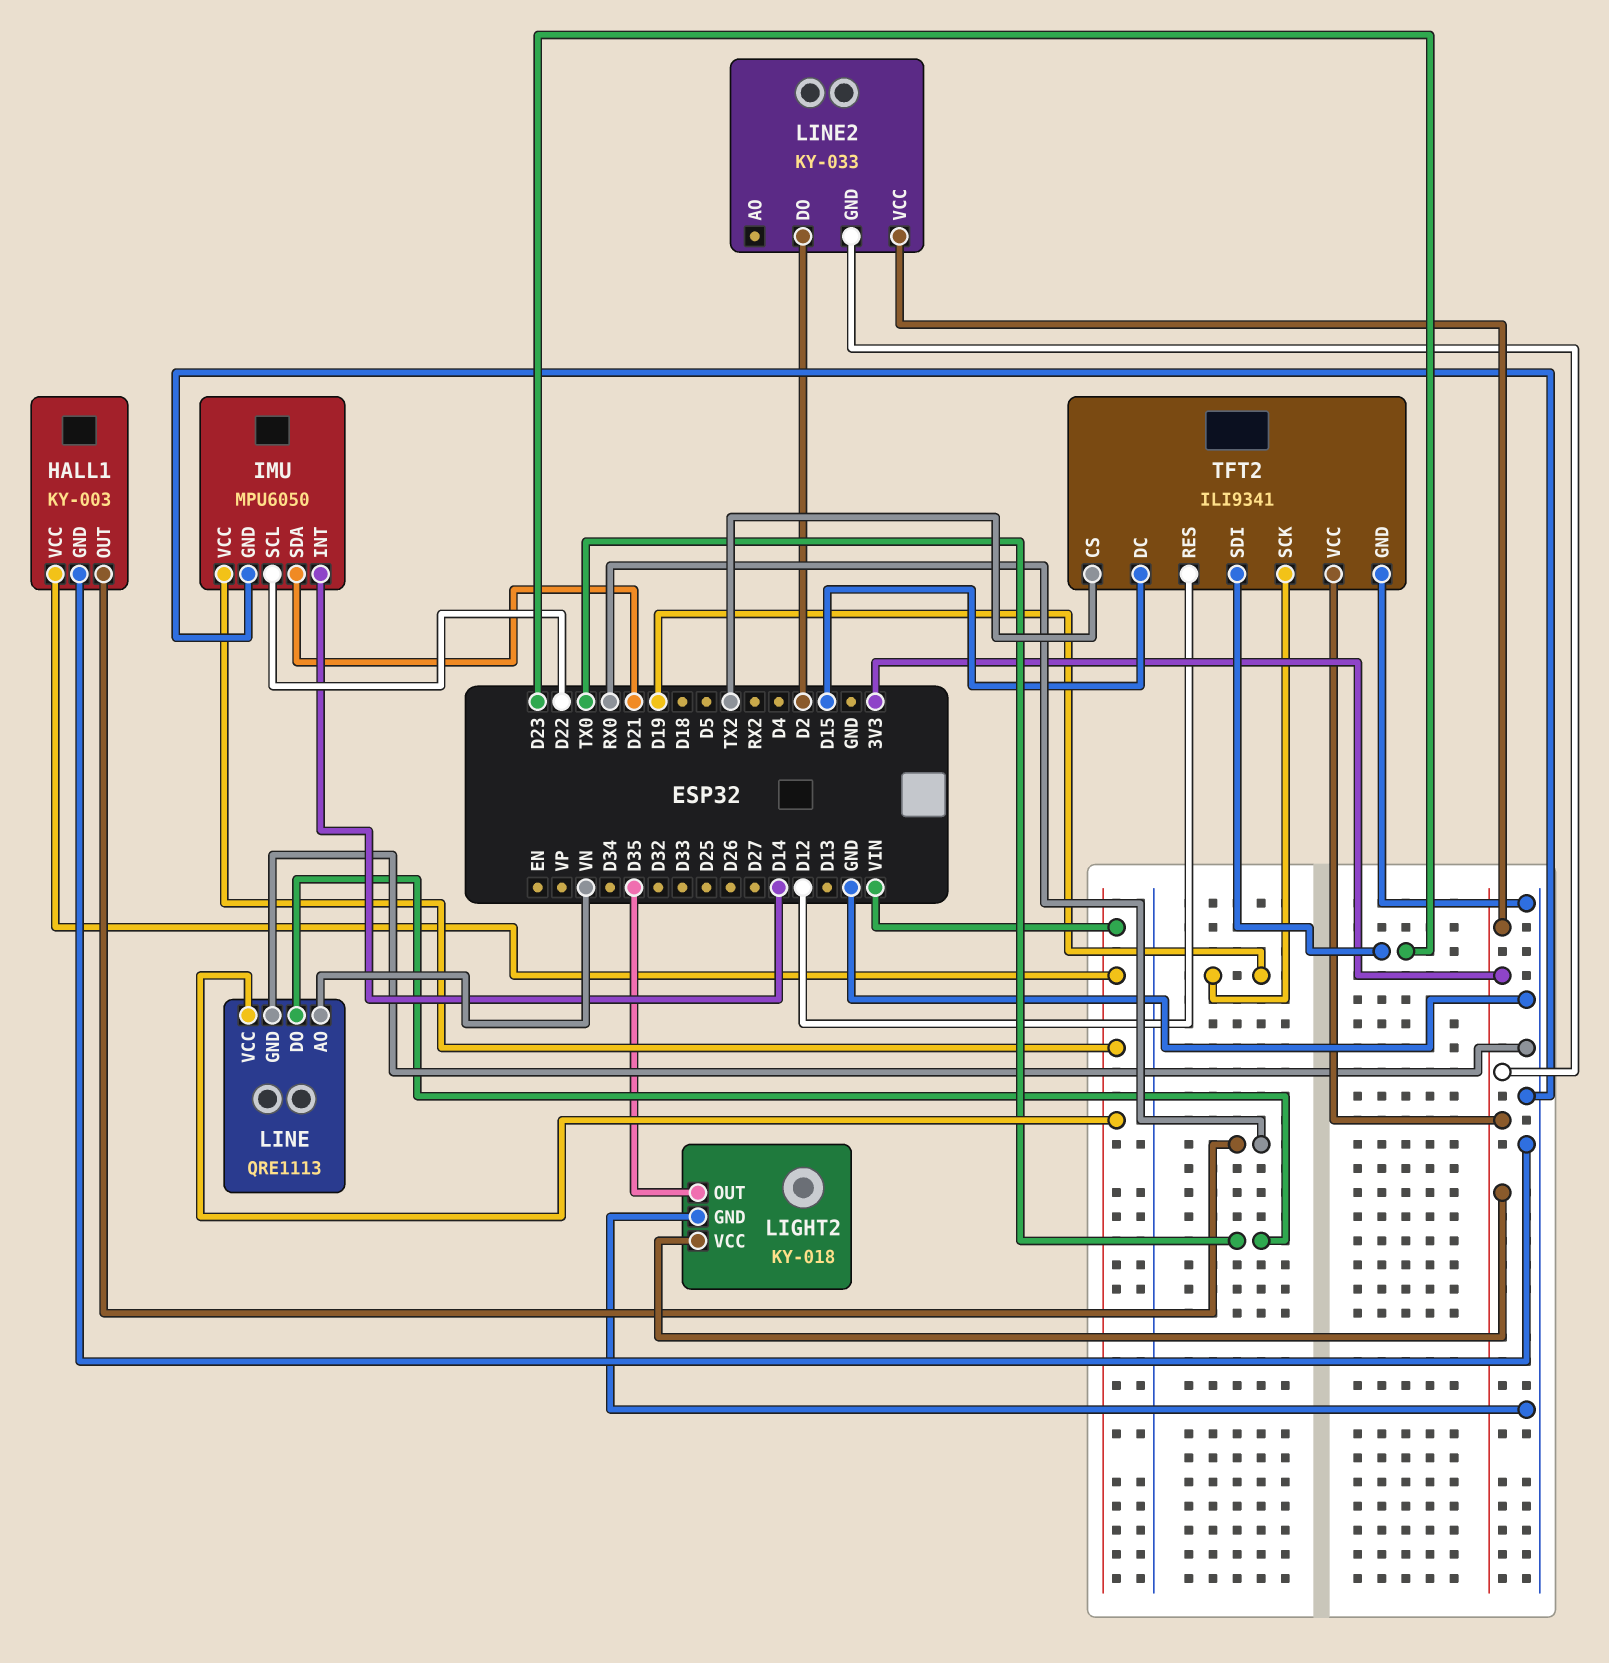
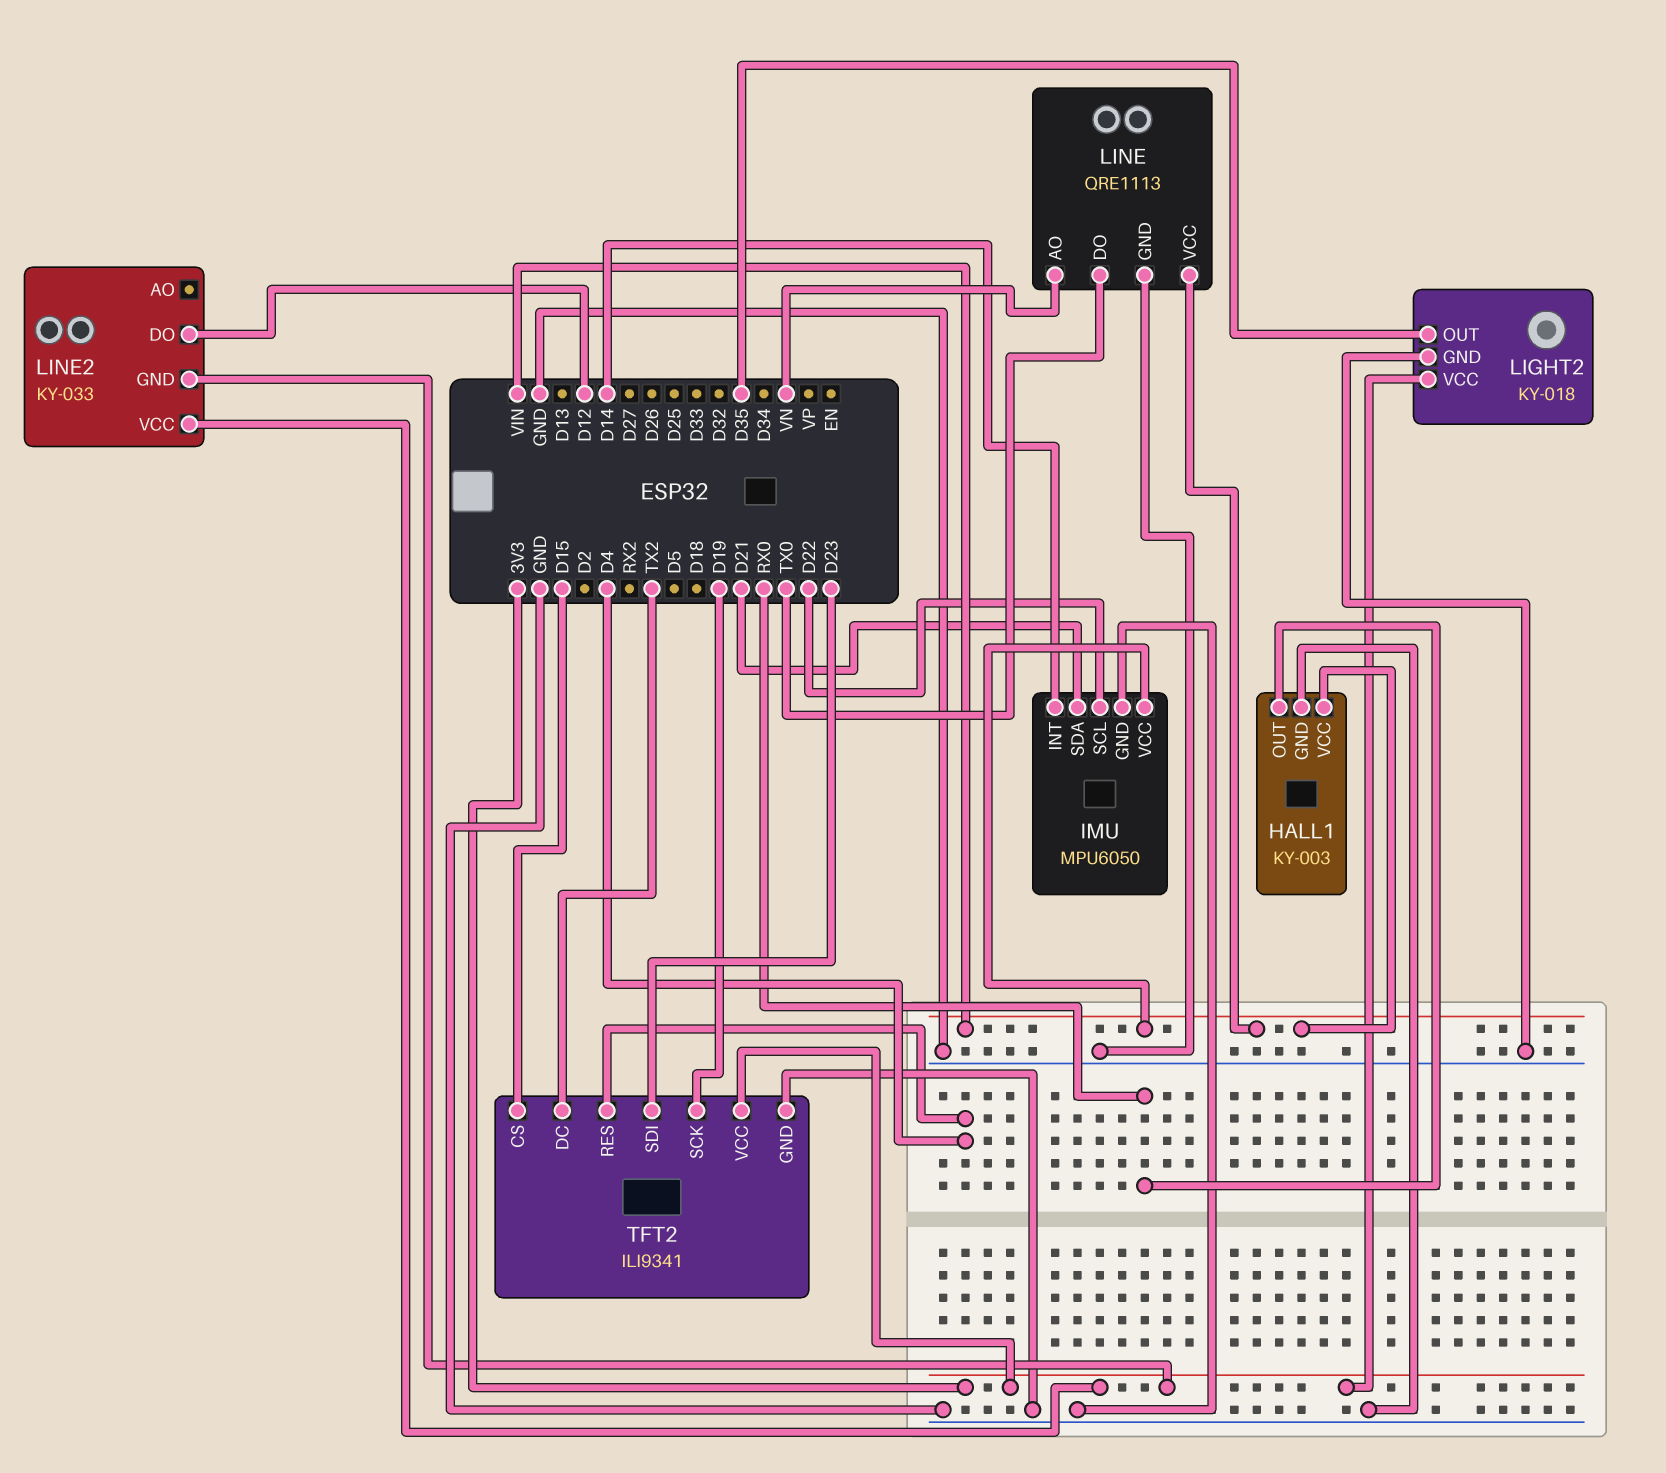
LINE2 pin DO: D2 -> D12
TFT2 pin CS: TX2 -> D15
TFT2 pin DC: D15 -> TX2
TFT2 pin RES: D12 -> D4

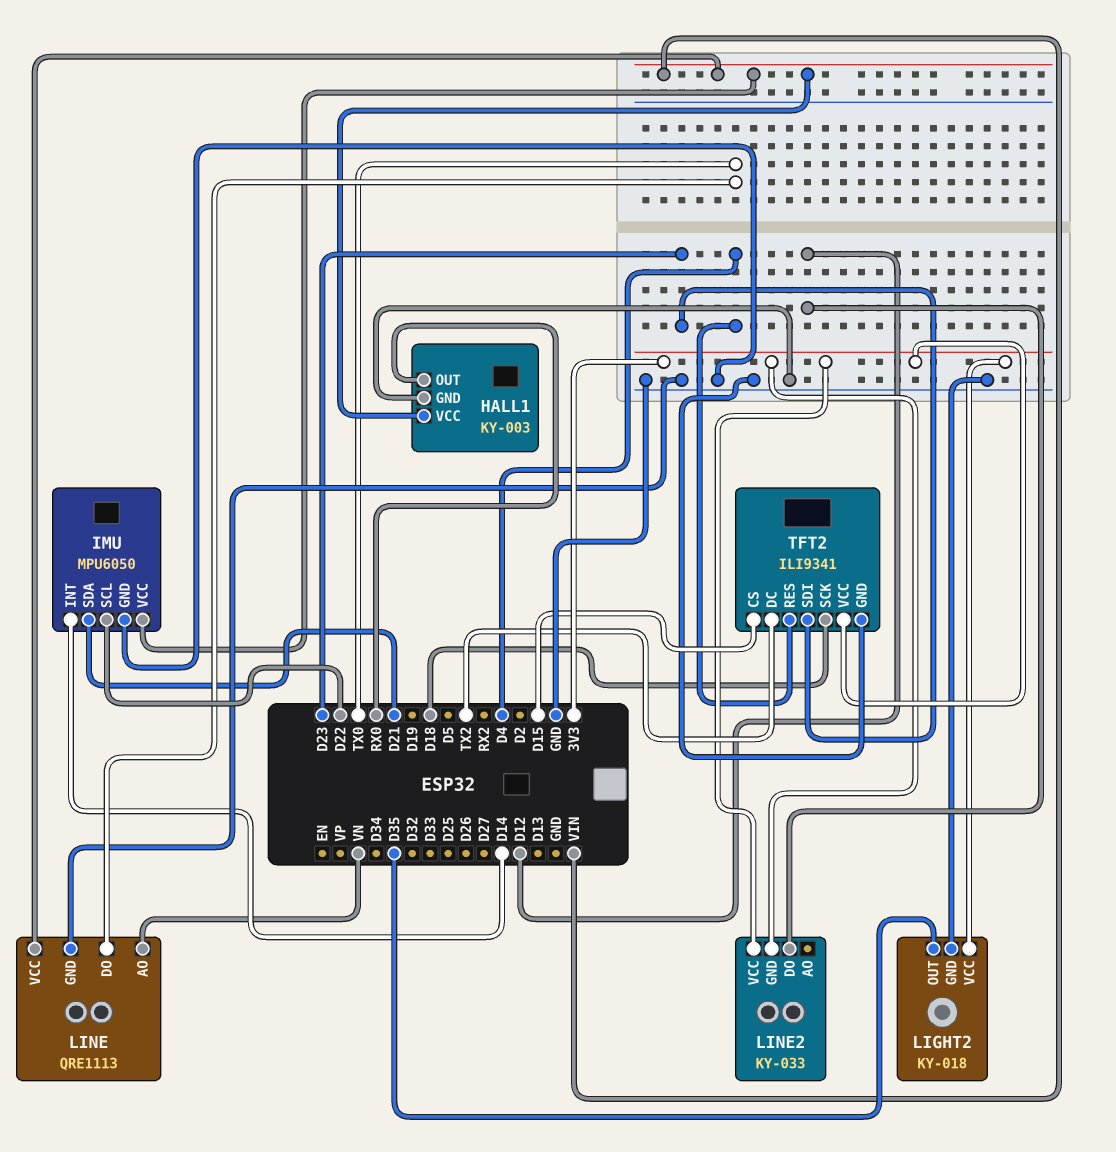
TFT2 pin SCK: D19 -> D18

